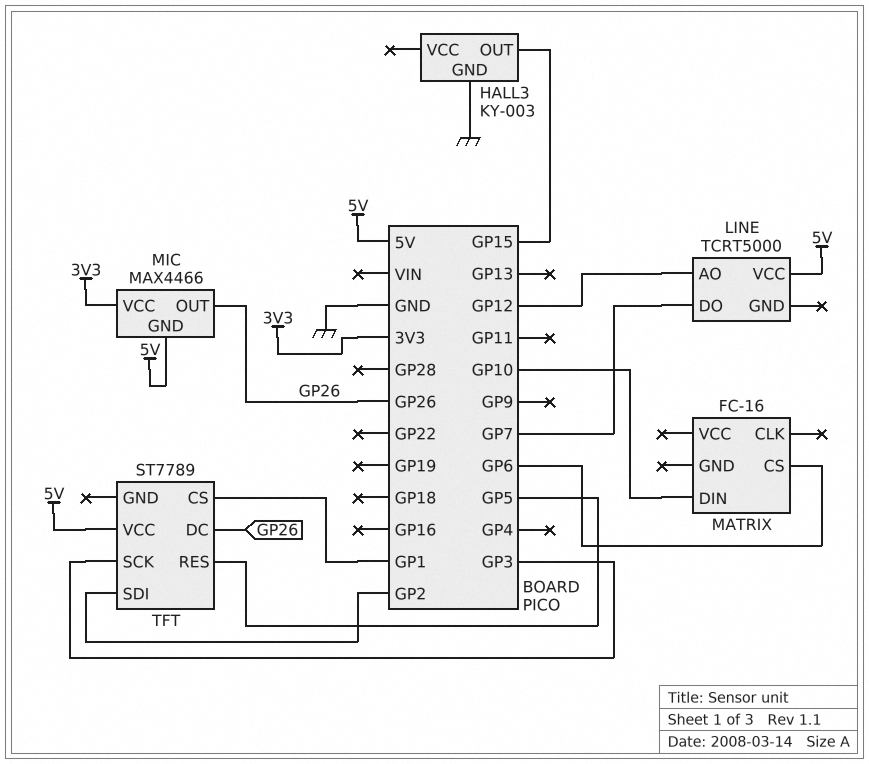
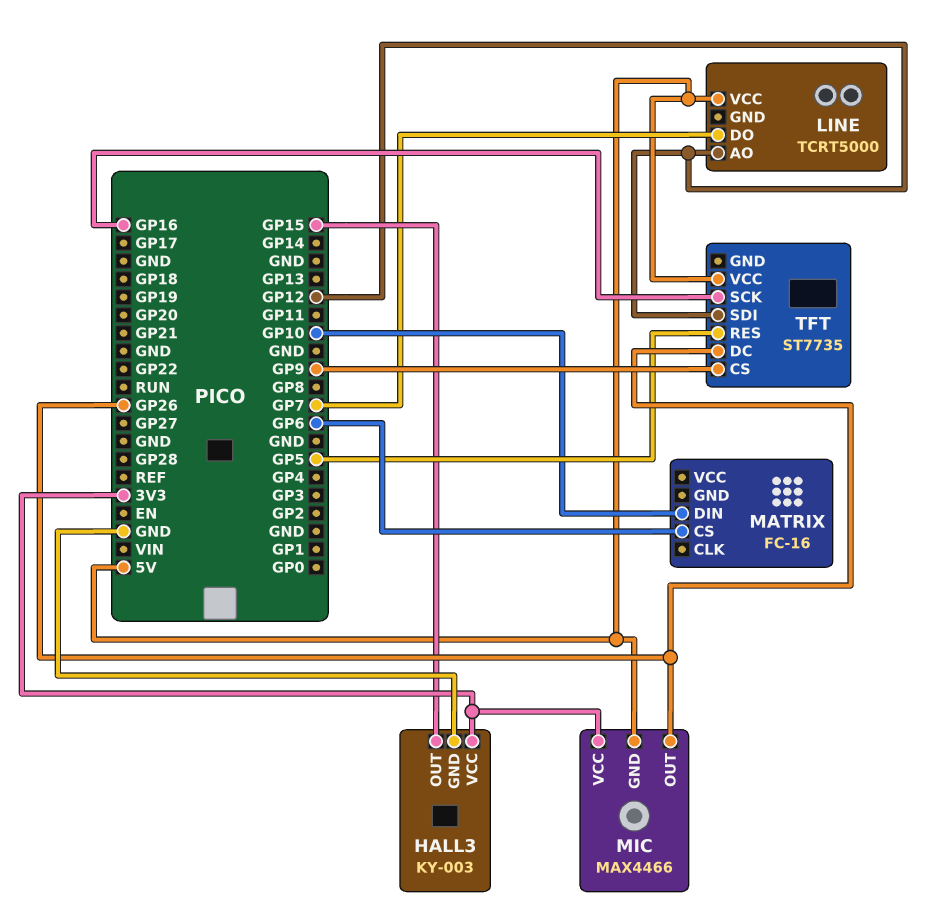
HALL3 pin VCC: none -> 3V3
TFT: ST7789 -> ST7735
TFT pin CS: GP1 -> GP9
TFT pin SCK: GP3 -> GP16
TFT pin SDI: GP2 -> GP12

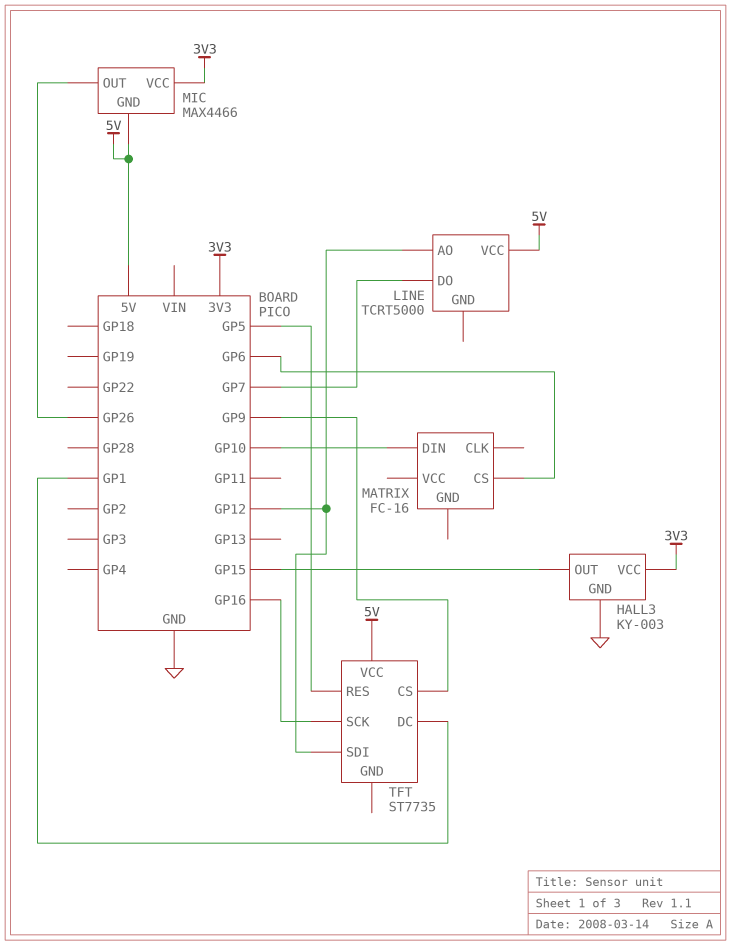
TFT pin DC: GP26 -> GP1

